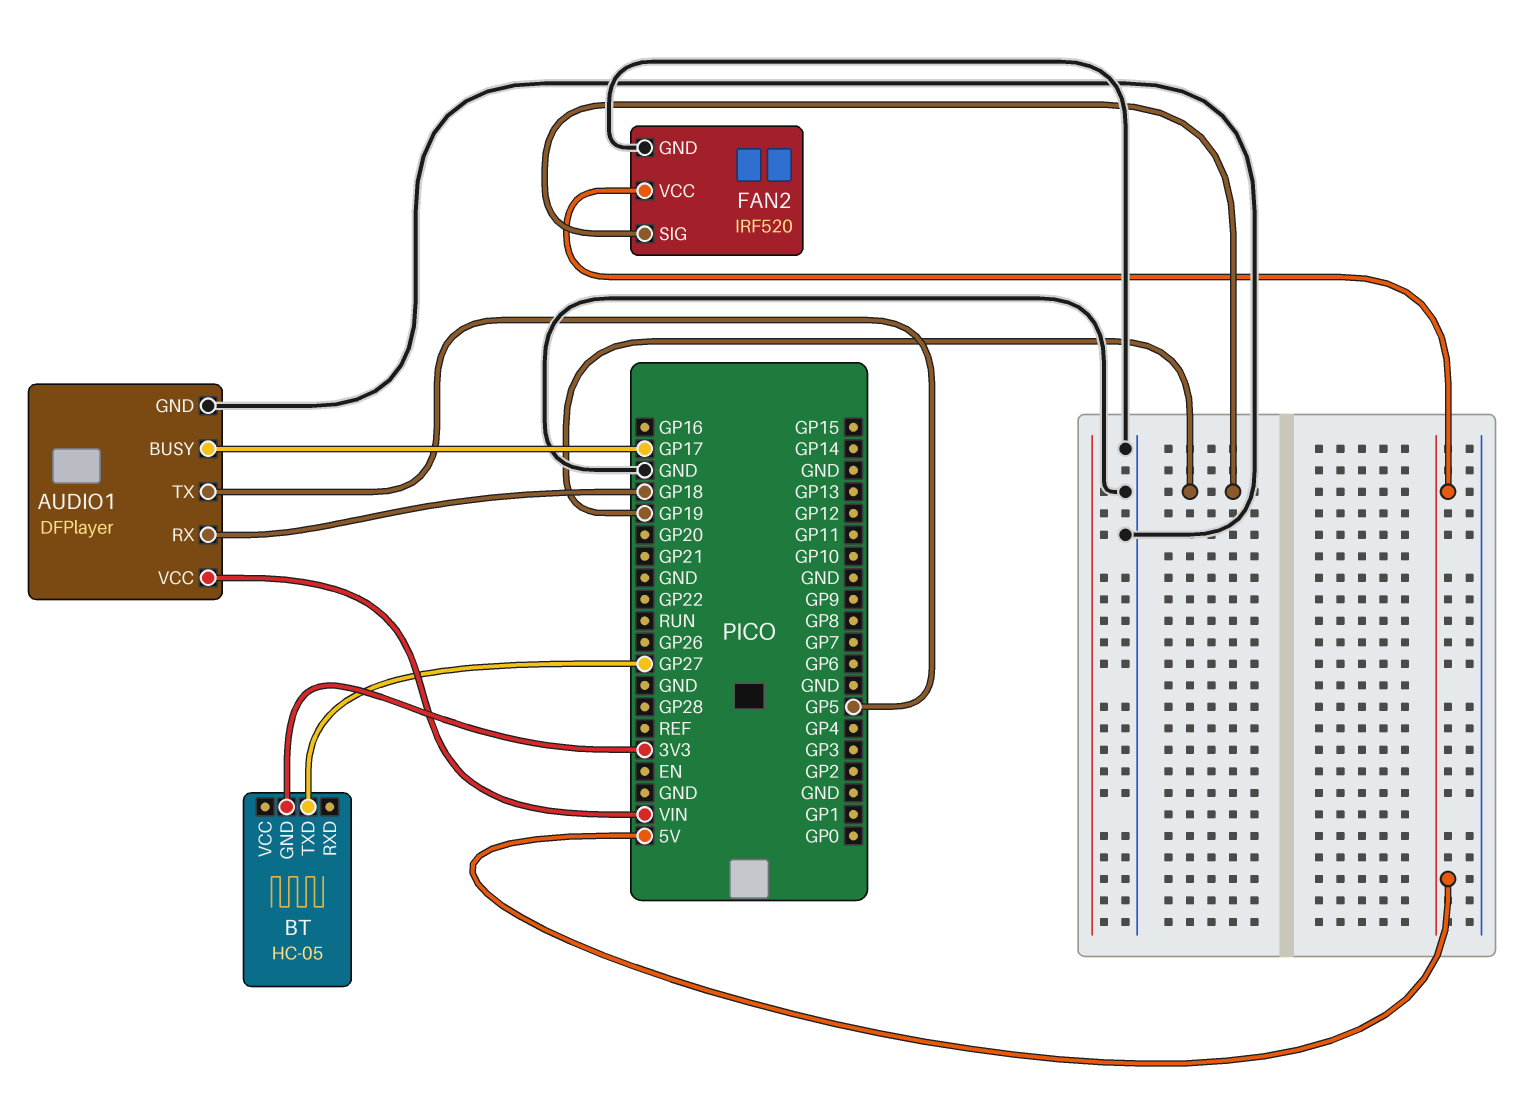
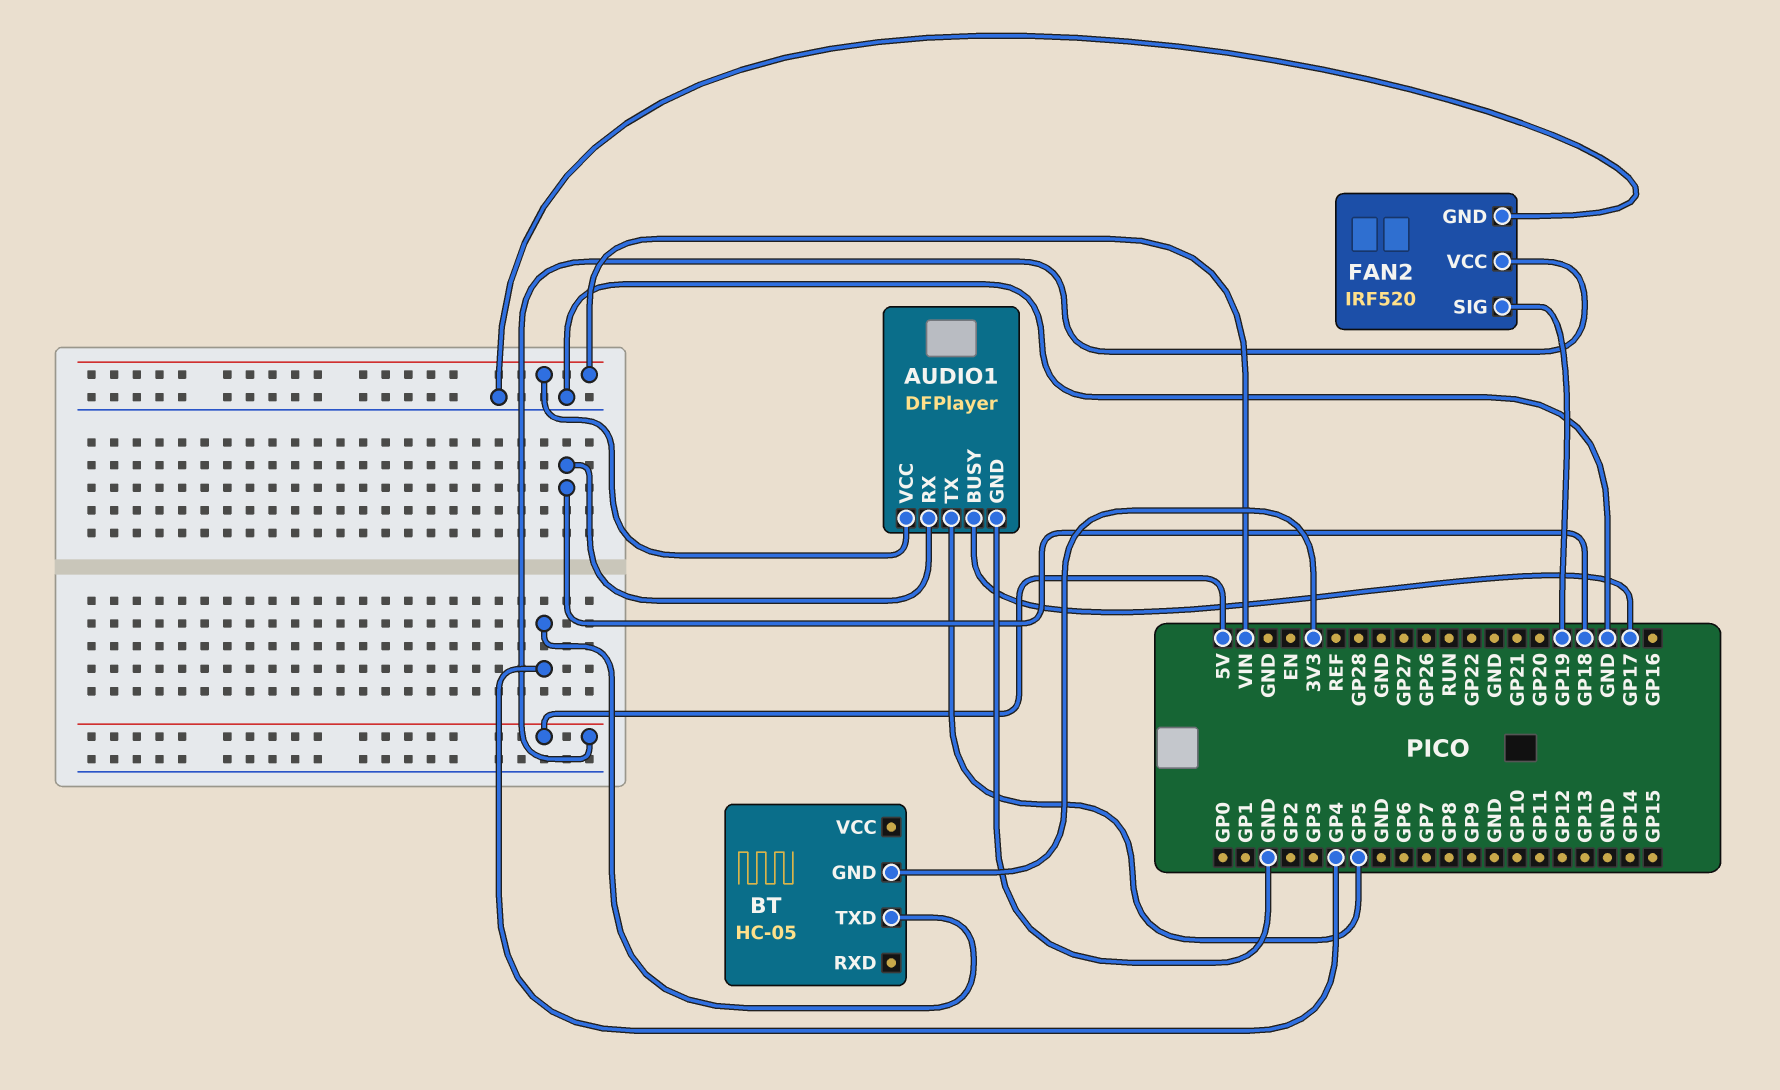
BT pin TXD: GP27 -> GP4

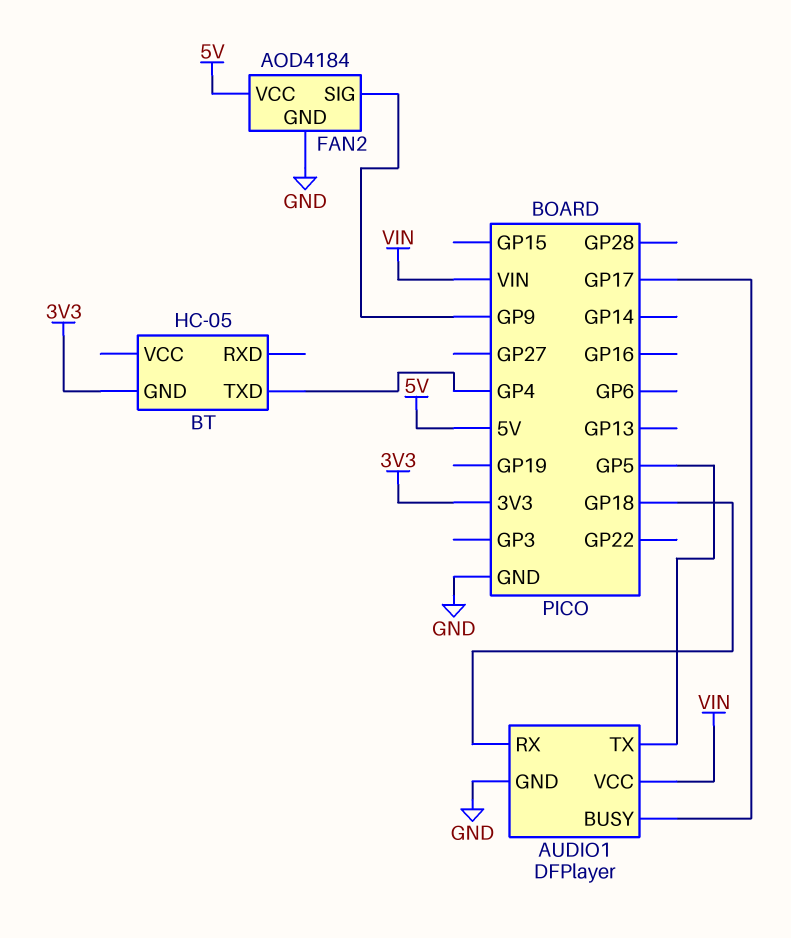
FAN2: IRF520 -> AOD4184
FAN2 pin SIG: GP19 -> GP9

